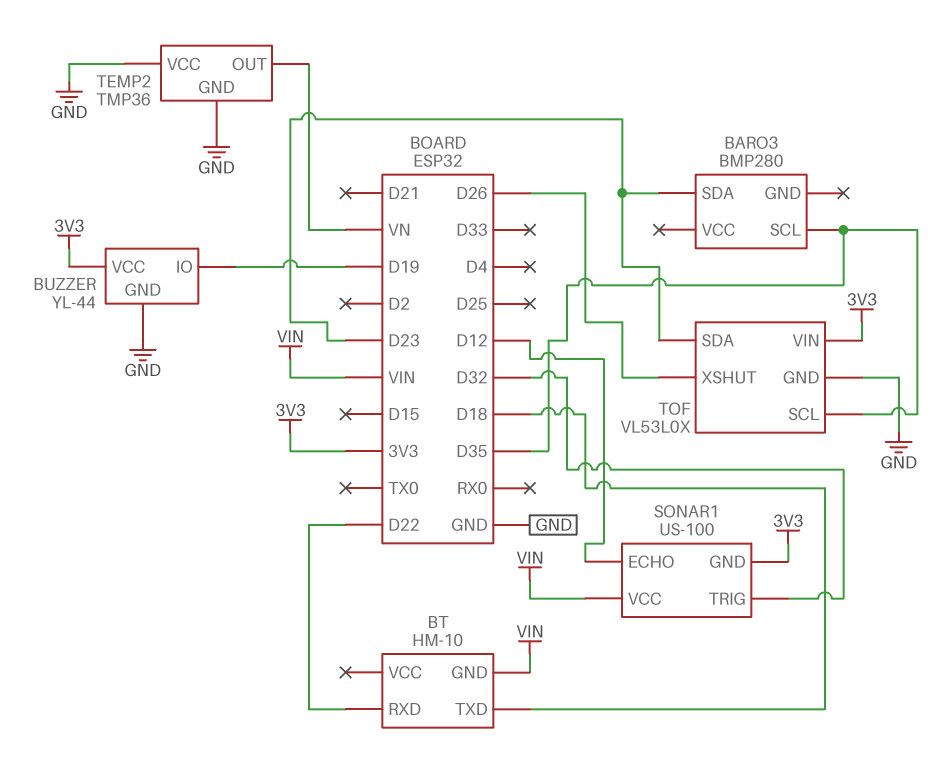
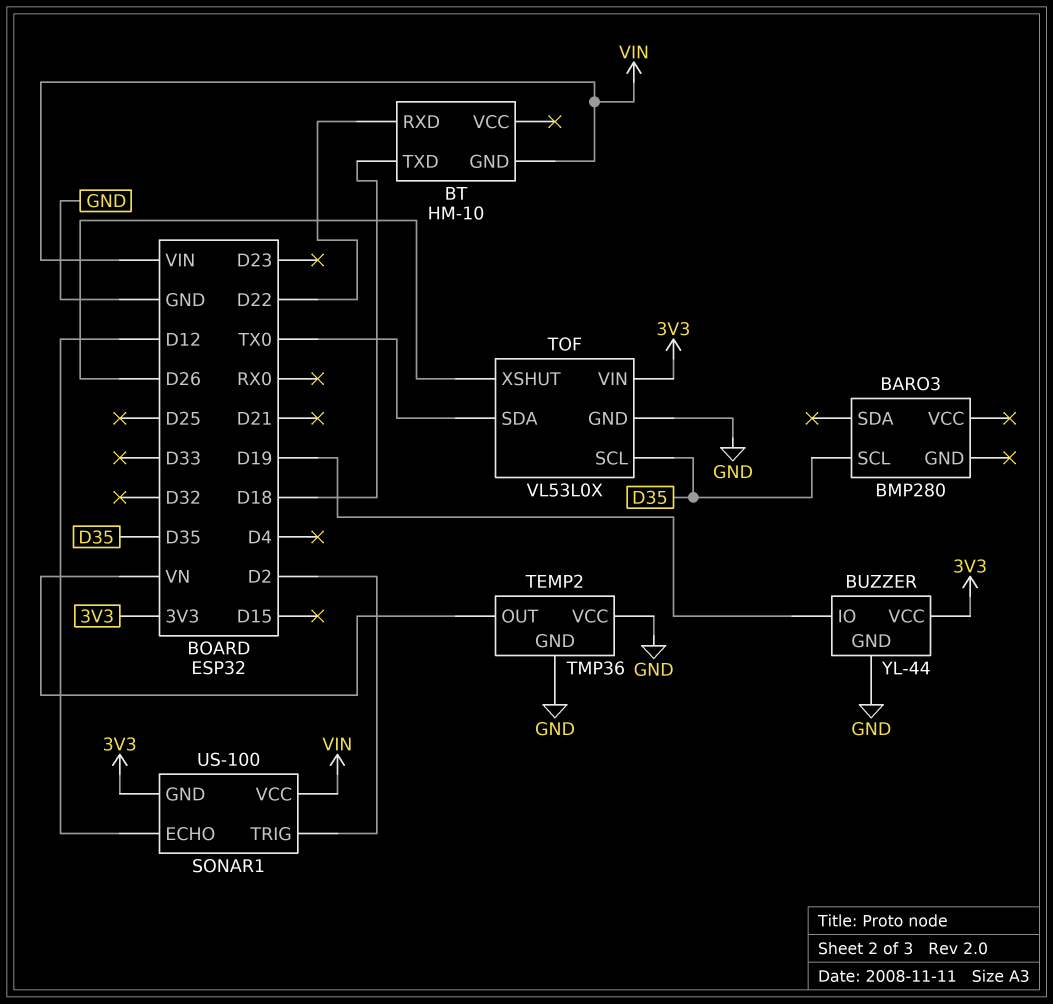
BARO3 pin SDA: D23 -> none
SONAR1 pin TRIG: D32 -> D2
TOF pin SDA: D23 -> TX0

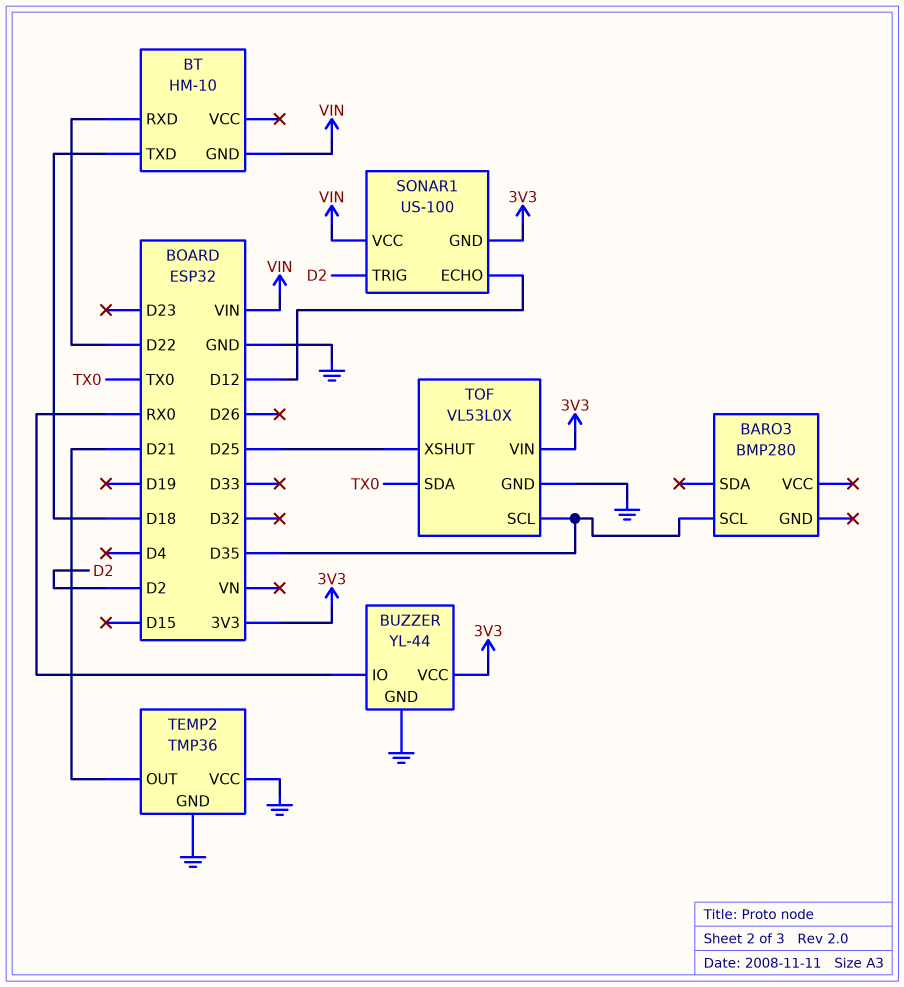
BUZZER pin IO: D19 -> RX0
TEMP2 pin OUT: VN -> D21
TOF pin XSHUT: D26 -> D25

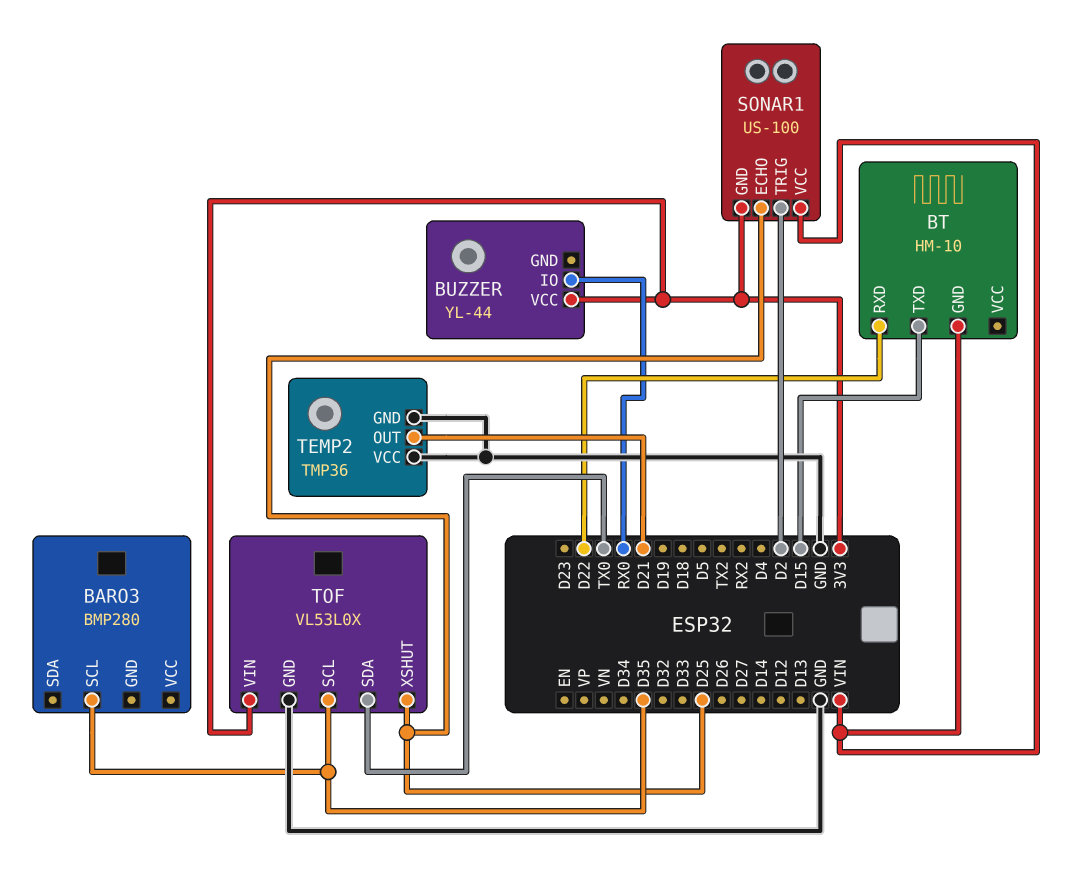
BT pin TXD: D18 -> D15
BUZZER pin GND: GND -> none
SONAR1 pin ECHO: D12 -> D25

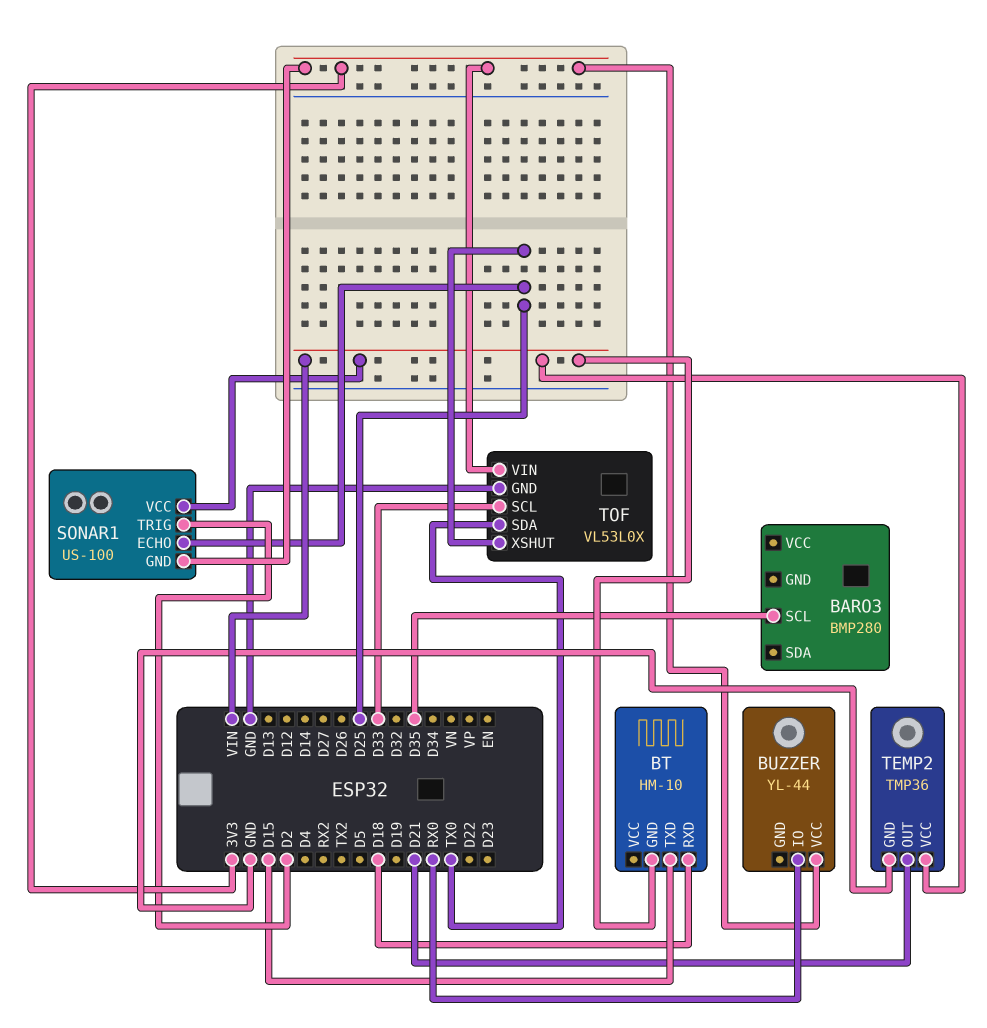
BT pin RXD: D22 -> D18
TEMP2 pin VCC: GND -> VIN
TOF pin SCL: D35 -> D33

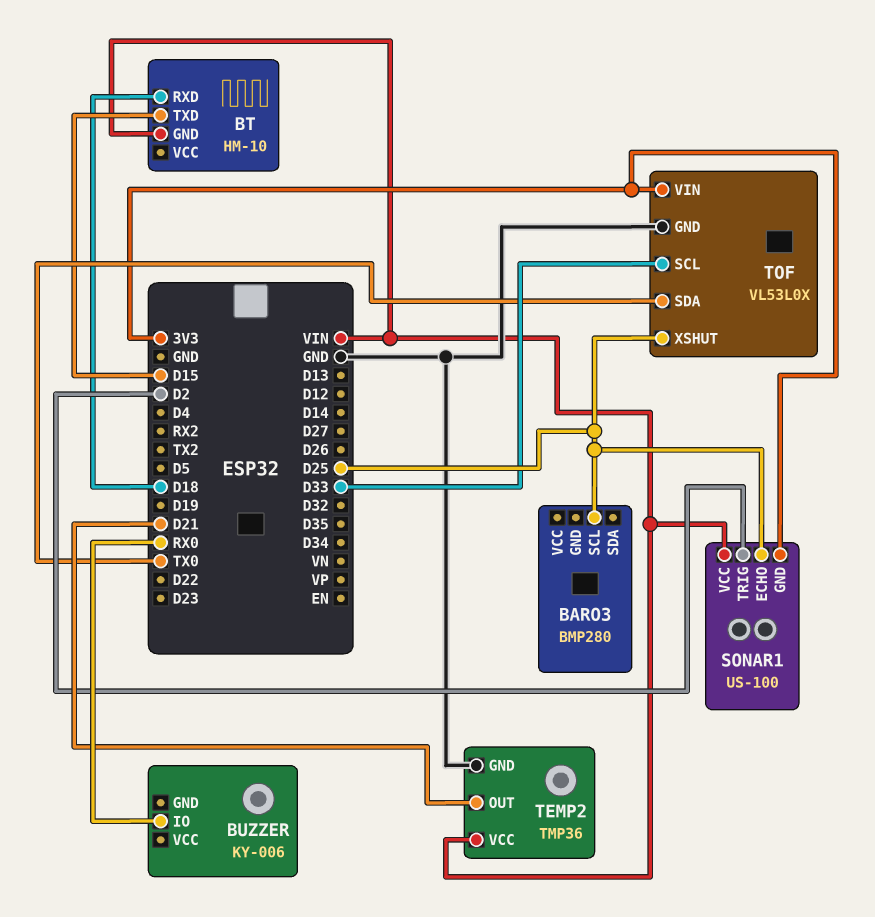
BARO3 pin SCL: D35 -> D25
BUZZER: YL-44 -> KY-006
BUZZER pin VCC: 3V3 -> none

